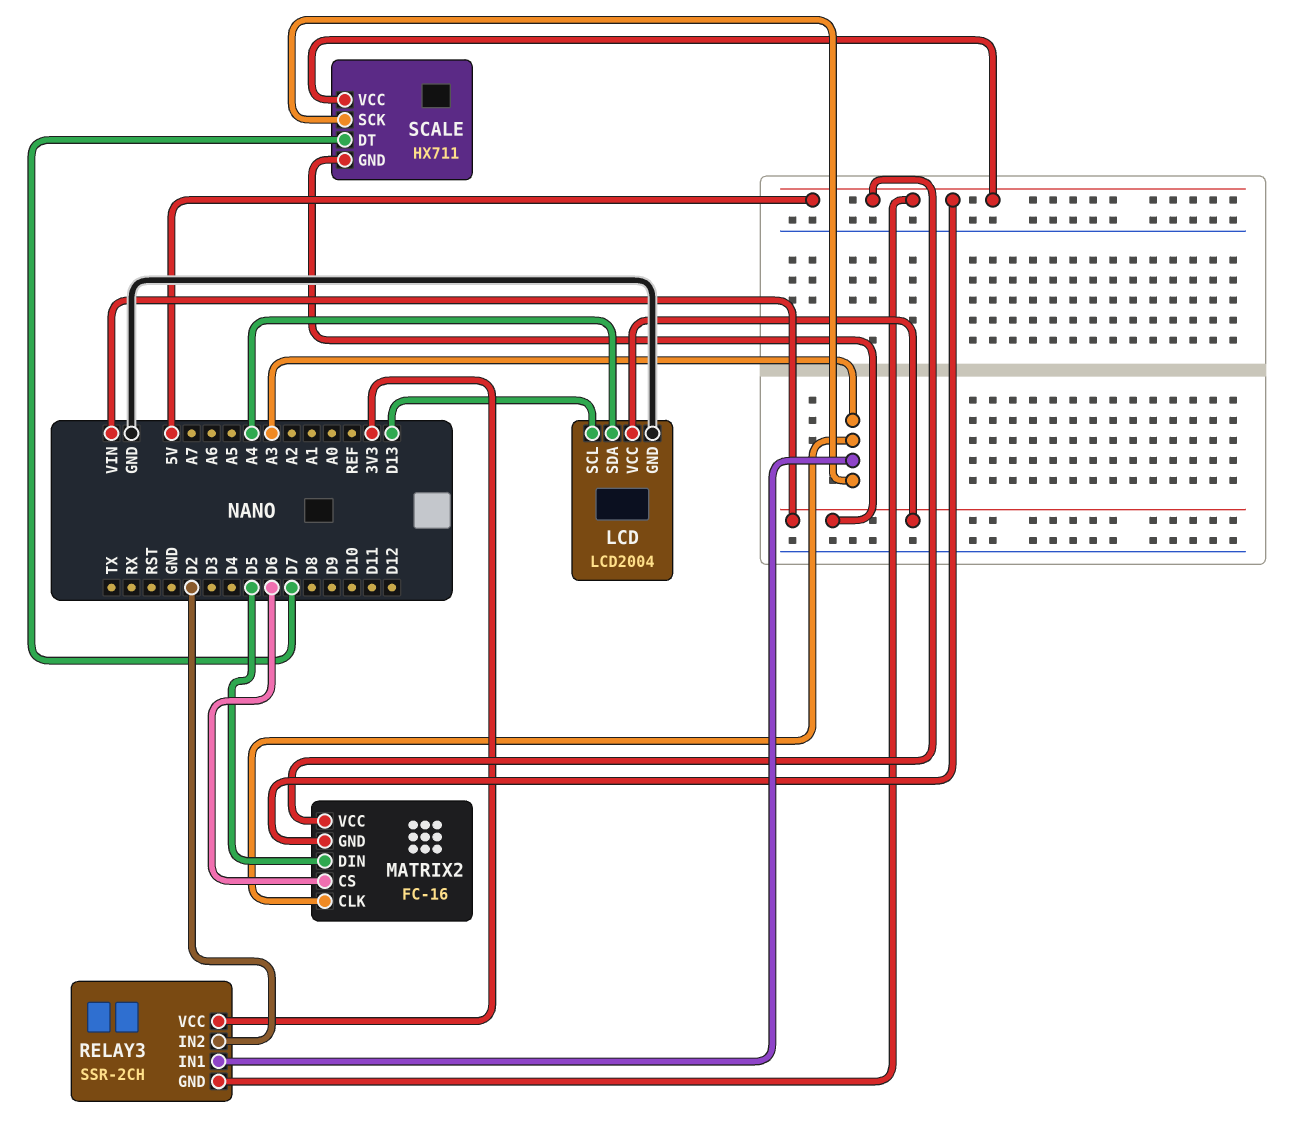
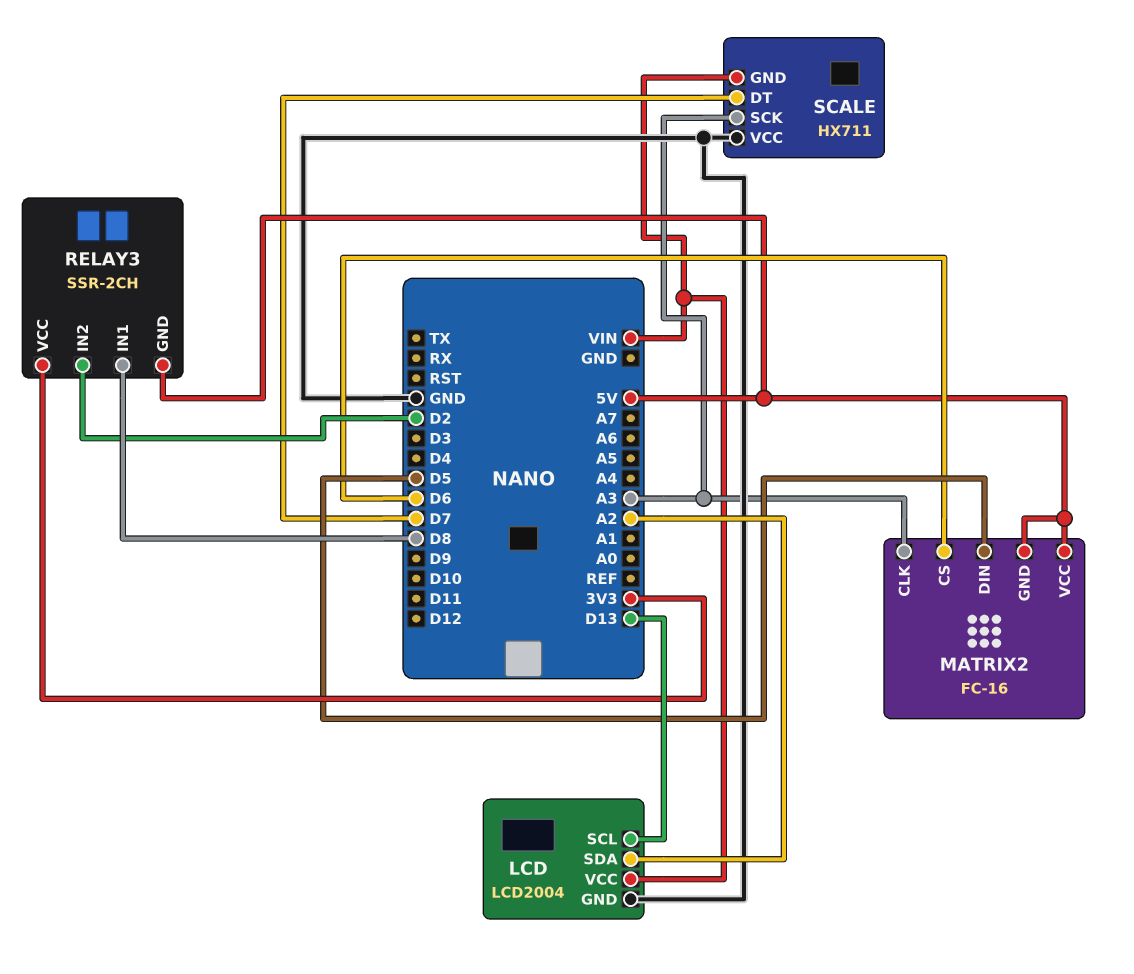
LCD pin SDA: A4 -> A2
RELAY3 pin IN1: A3 -> D8
SCALE pin VCC: 5V -> GND

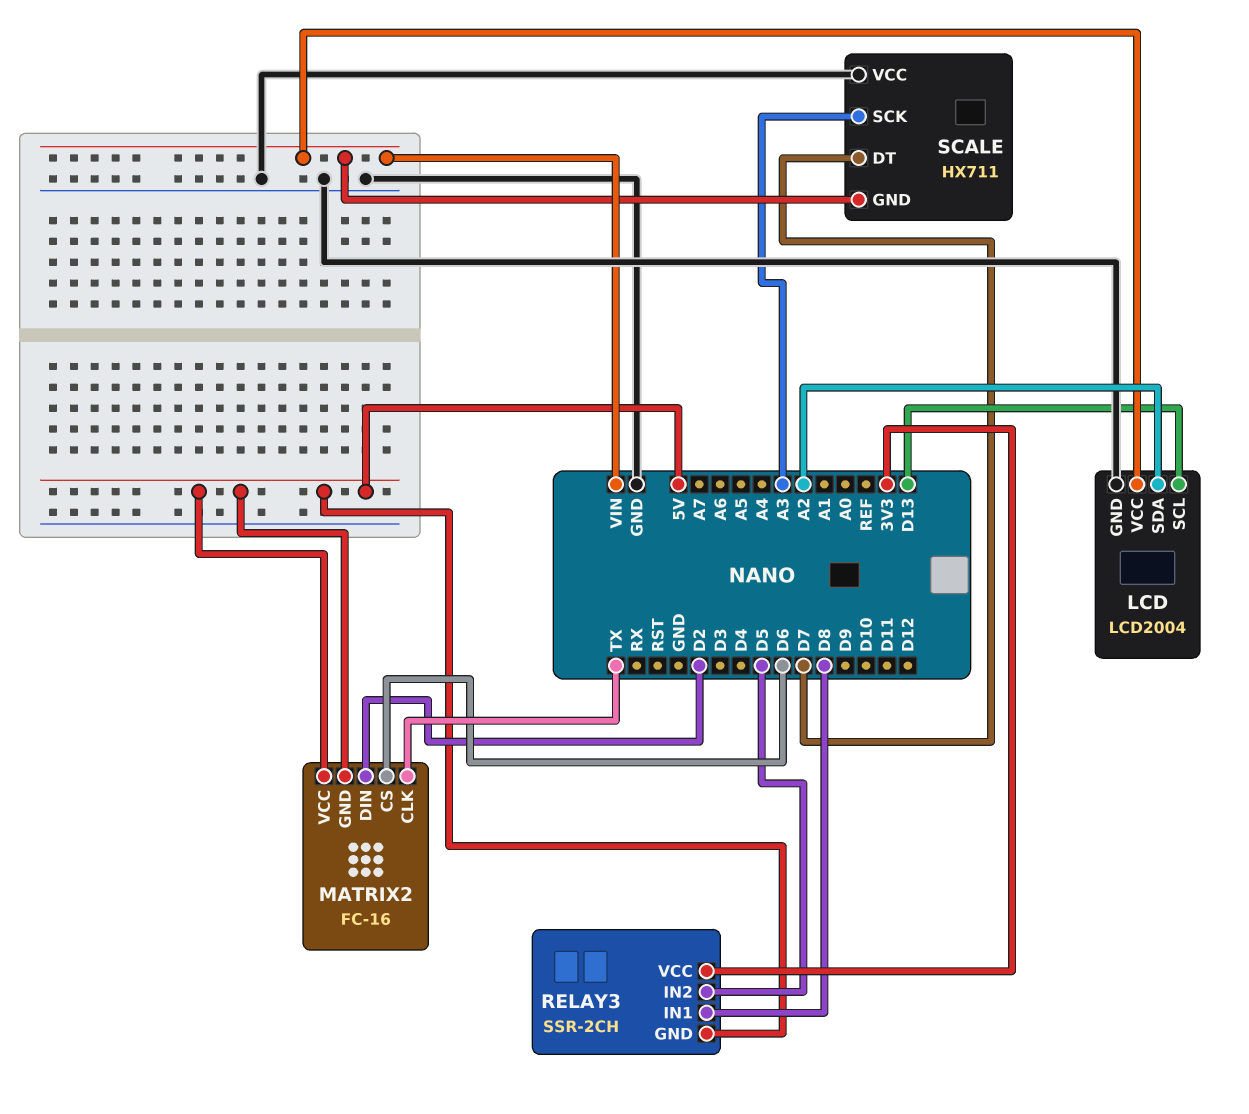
MATRIX2 pin CLK: A3 -> TX
MATRIX2 pin DIN: D5 -> D2
RELAY3 pin IN2: D2 -> D5

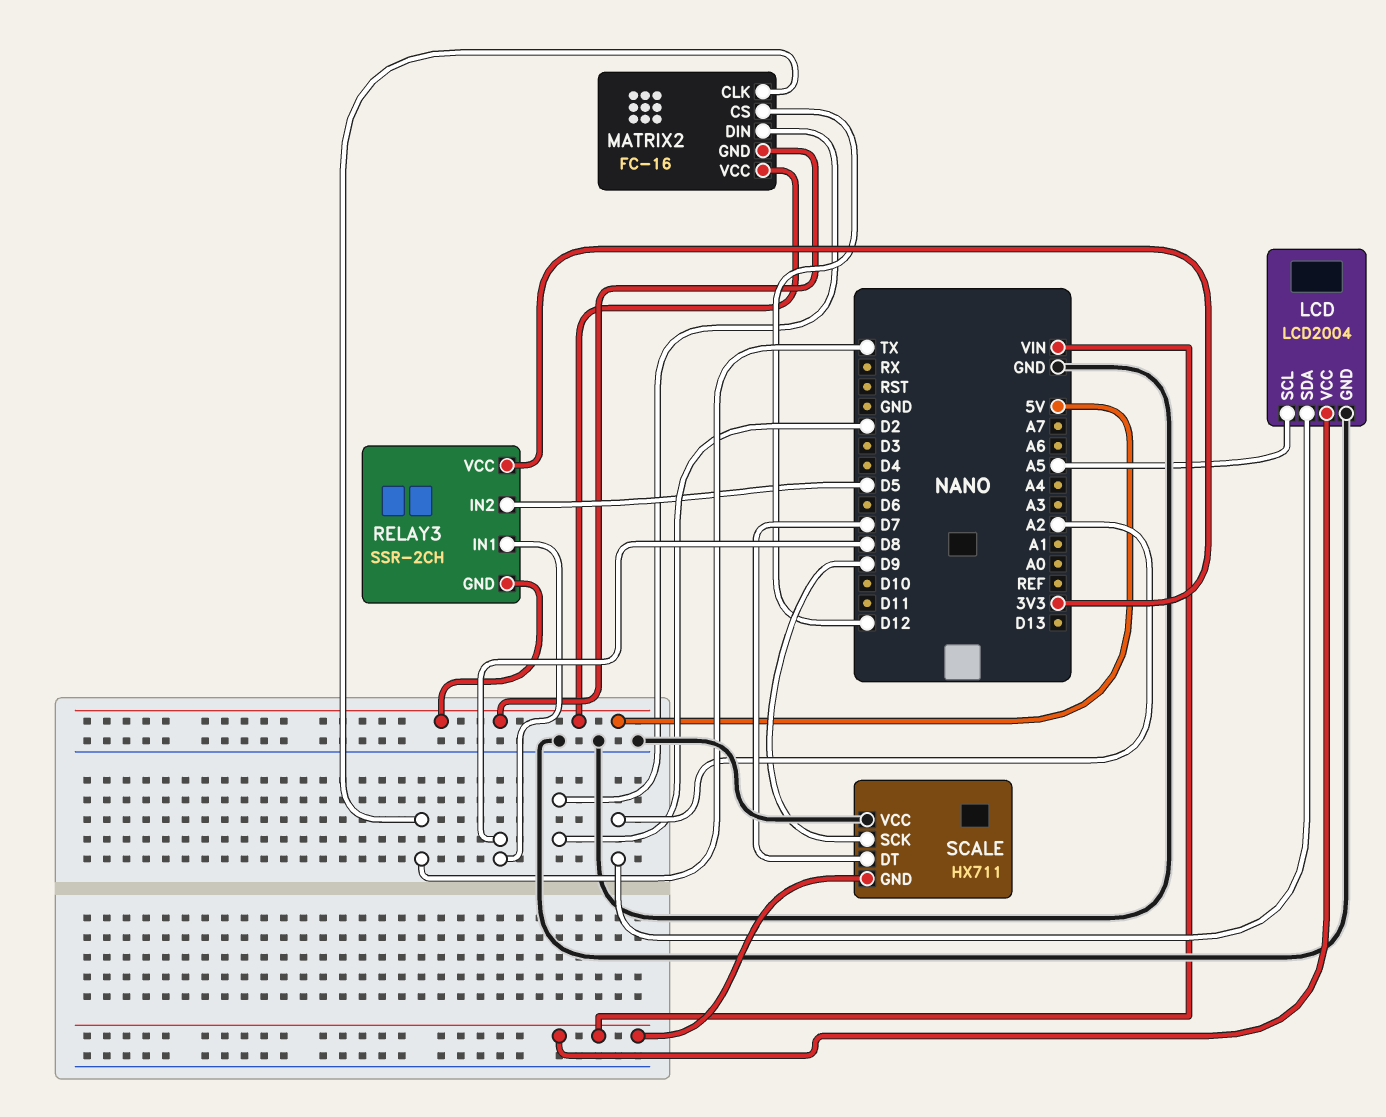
LCD pin SCL: D13 -> A5
MATRIX2 pin CS: D6 -> D12
SCALE pin SCK: A3 -> D9

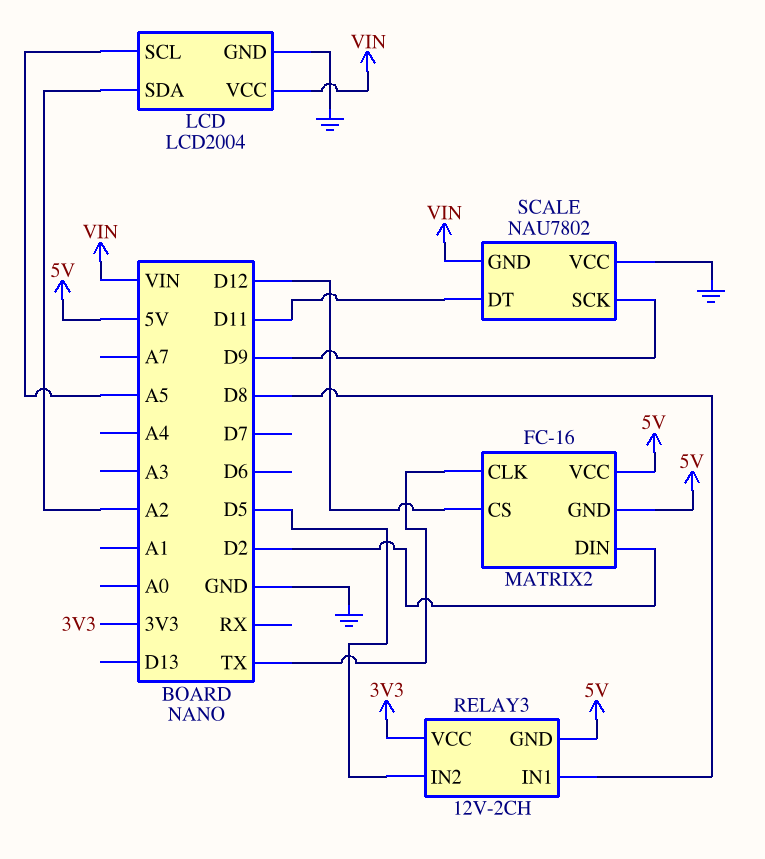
RELAY3: SSR-2CH -> 12V-2CH
SCALE: HX711 -> NAU7802
SCALE pin DT: D7 -> D11

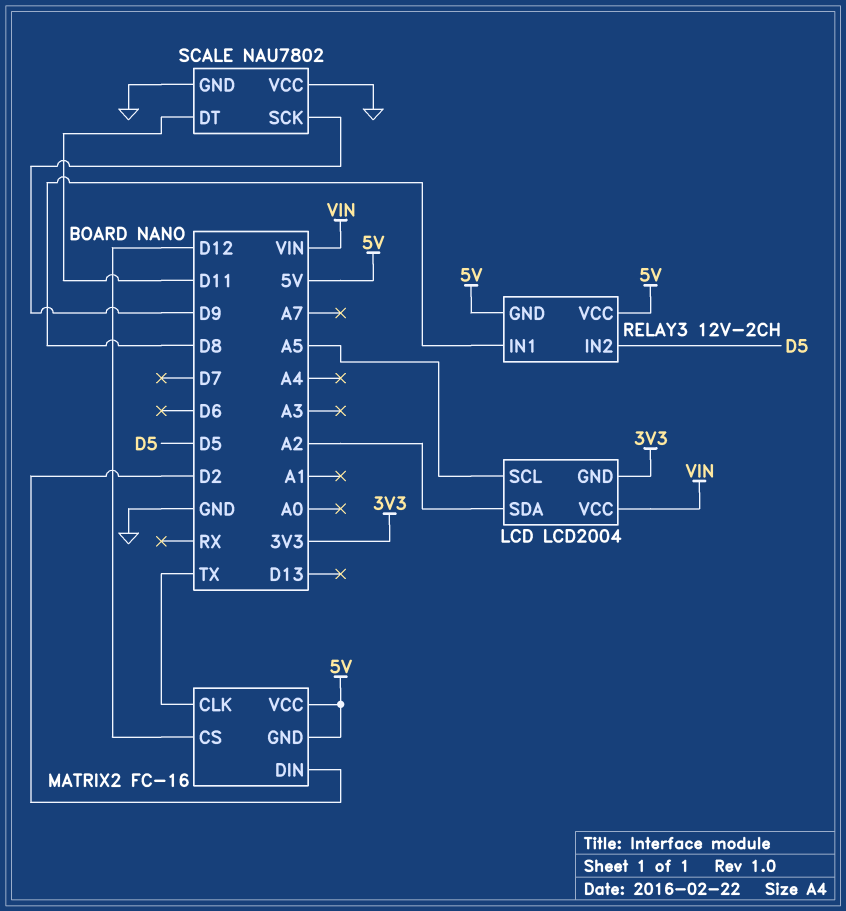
LCD pin GND: GND -> 3V3
RELAY3 pin VCC: 3V3 -> 5V
SCALE pin GND: VIN -> GND

